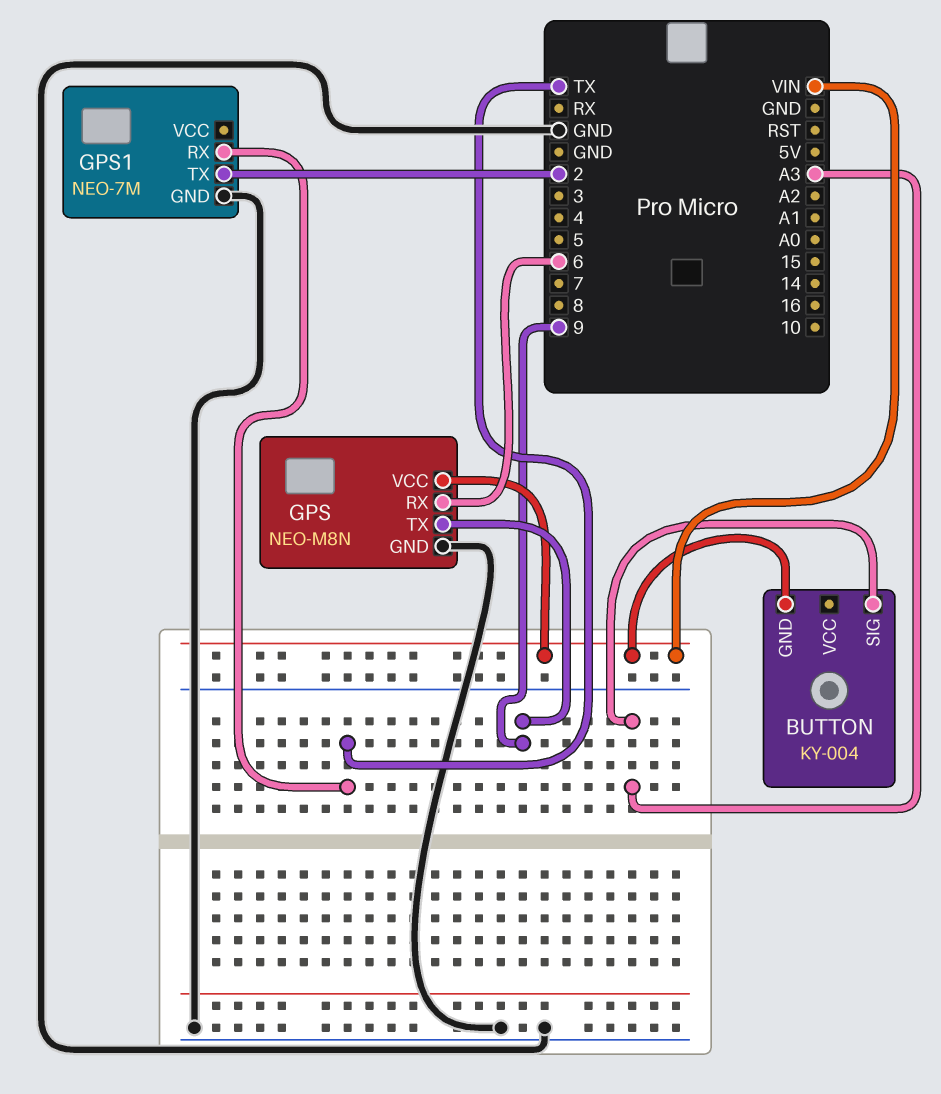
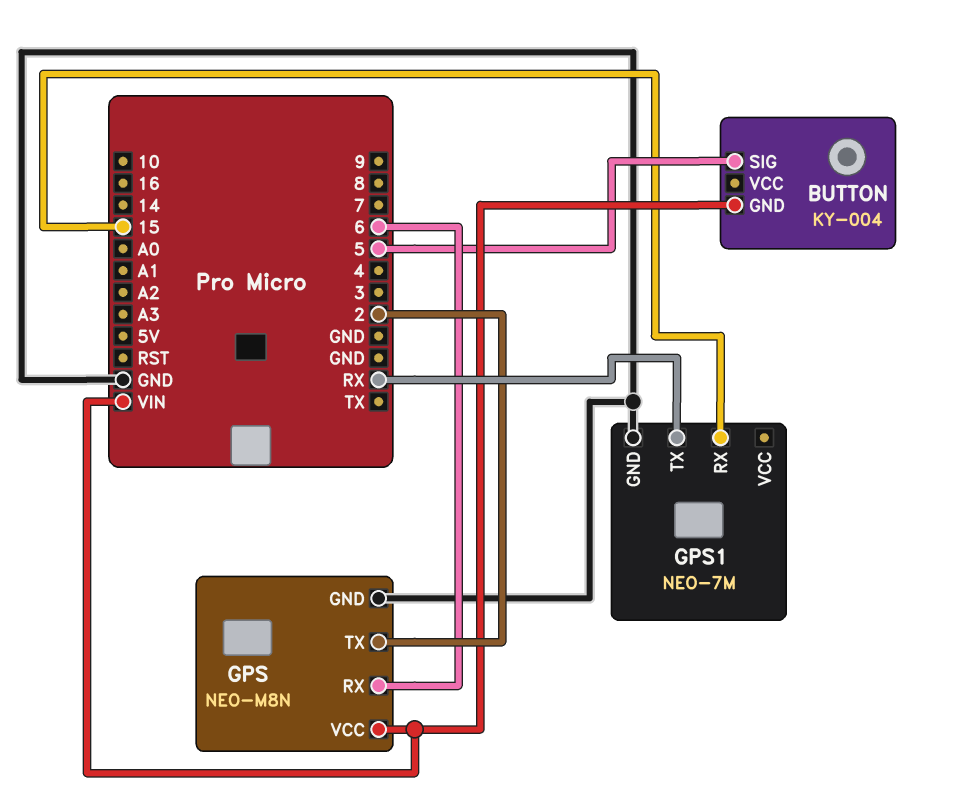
BUTTON pin SIG: A3 -> 5
GPS pin TX: 9 -> 2
GPS1 pin RX: TX -> 15
GPS1 pin TX: 2 -> RX

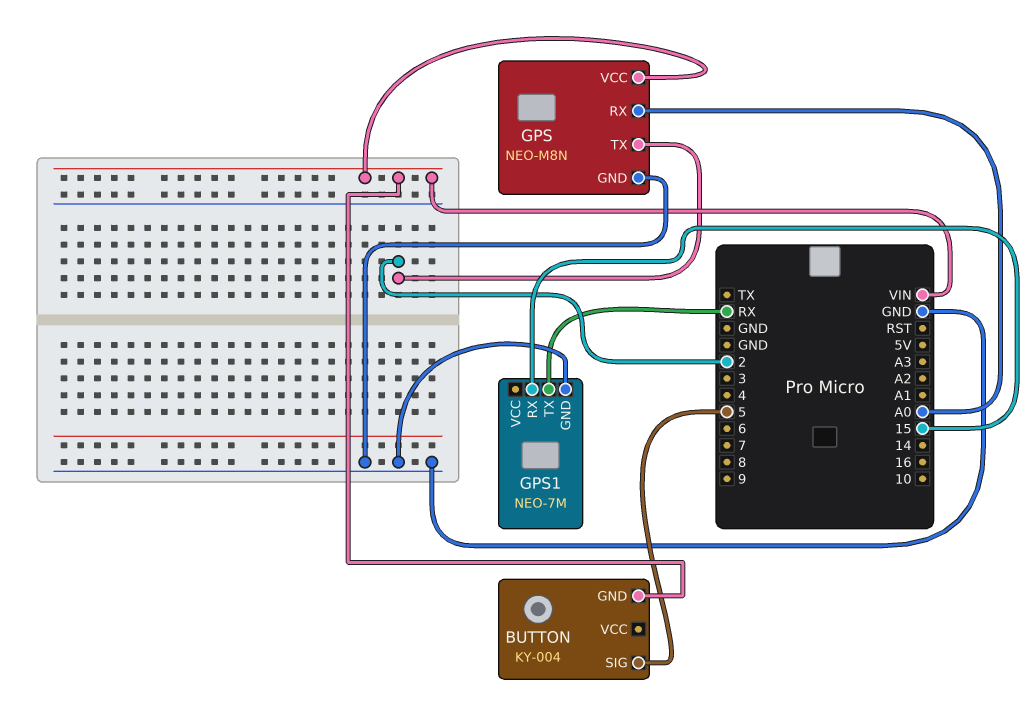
GPS pin RX: 6 -> A0

